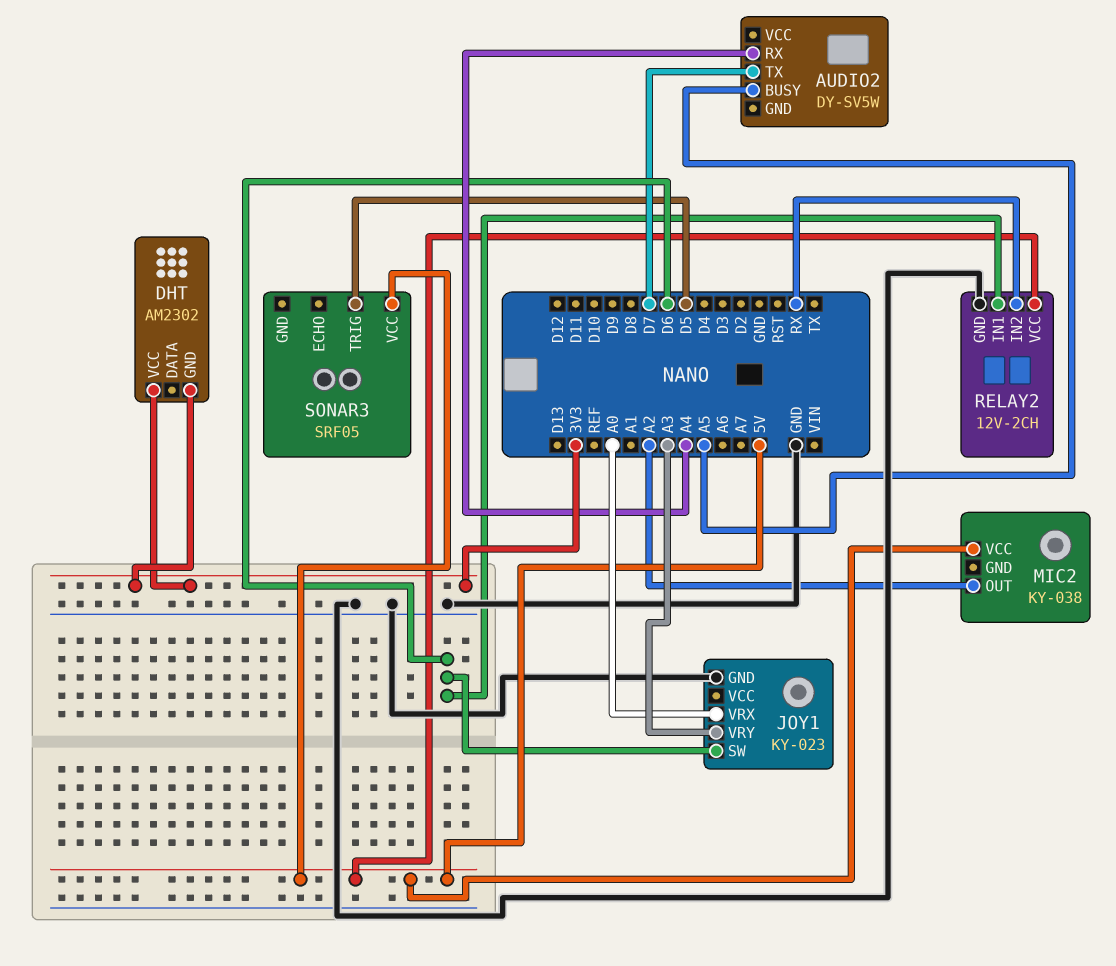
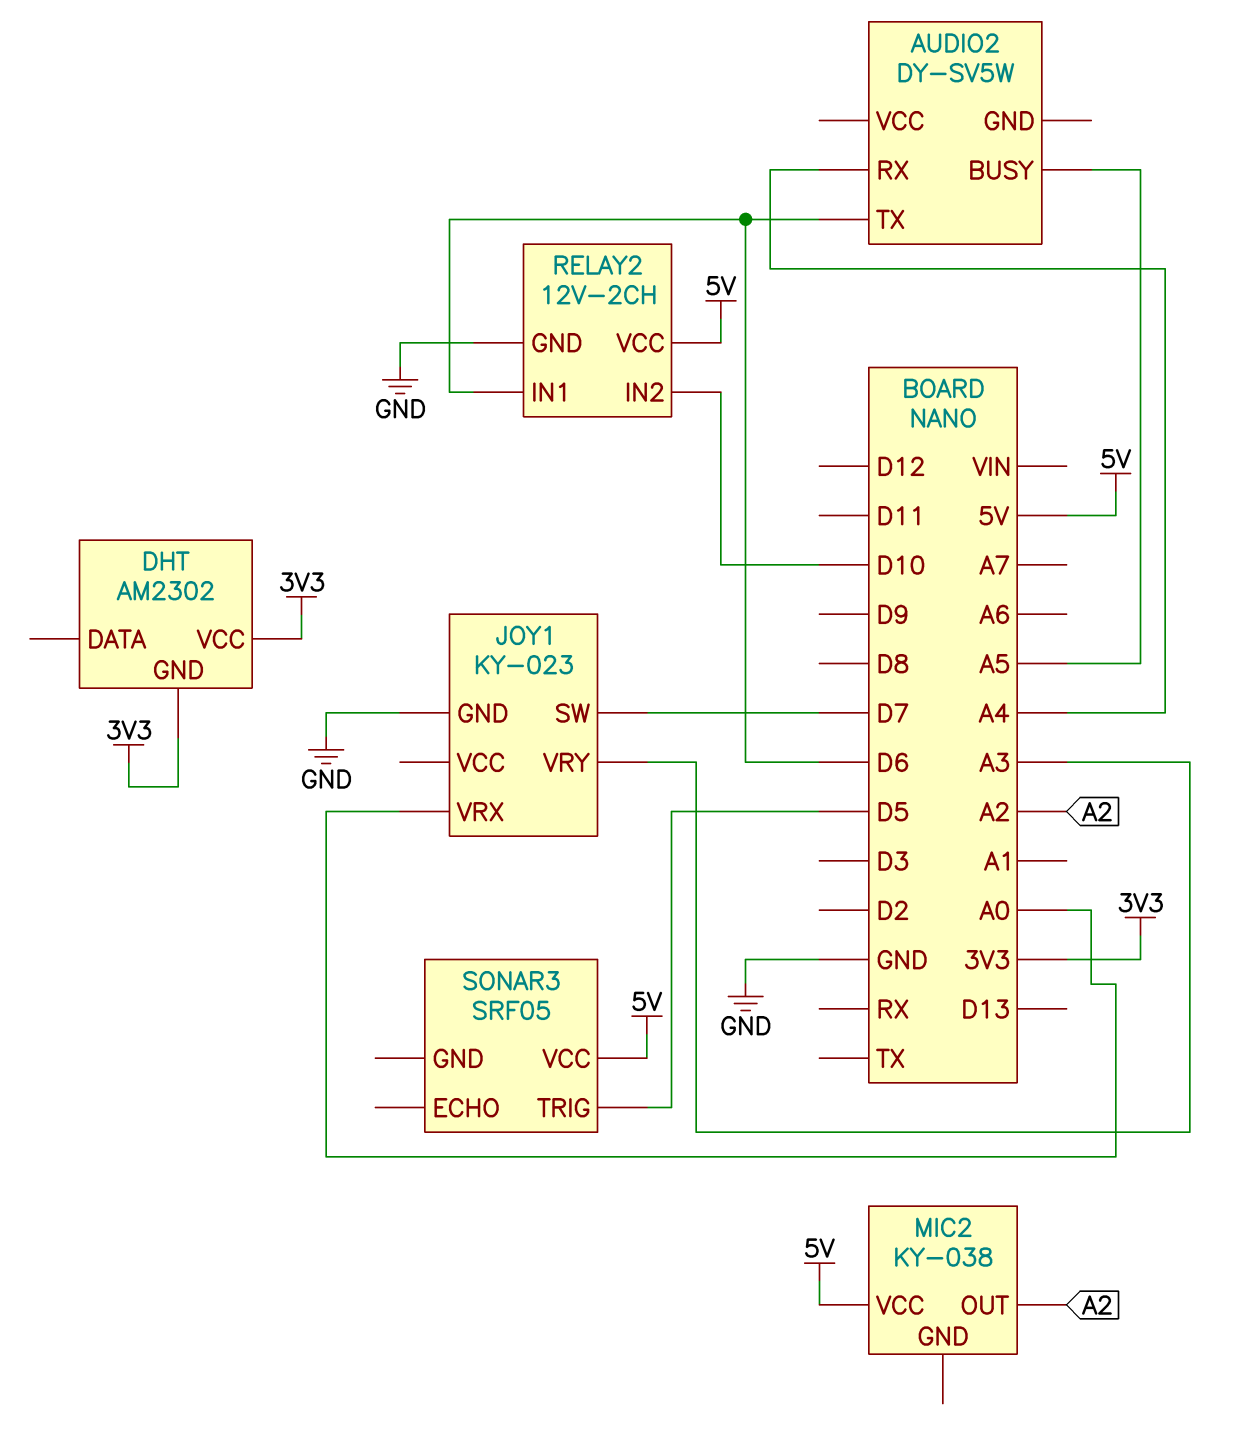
AUDIO2 pin TX: D7 -> D6
JOY1 pin SW: D6 -> D7
RELAY2 pin IN2: RX -> D10

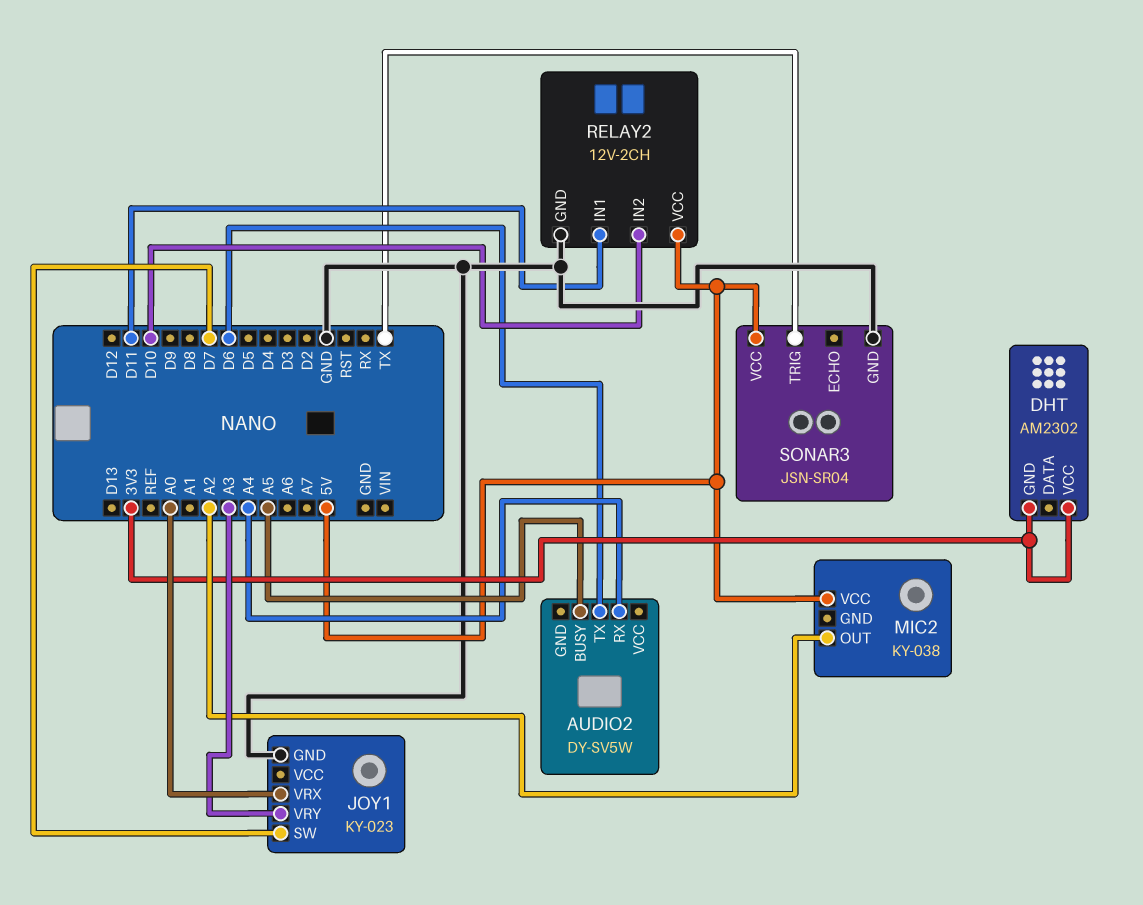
RELAY2 pin IN1: D6 -> D11
SONAR3: SRF05 -> JSN-SR04
SONAR3 pin GND: none -> GND
SONAR3 pin TRIG: D5 -> TX

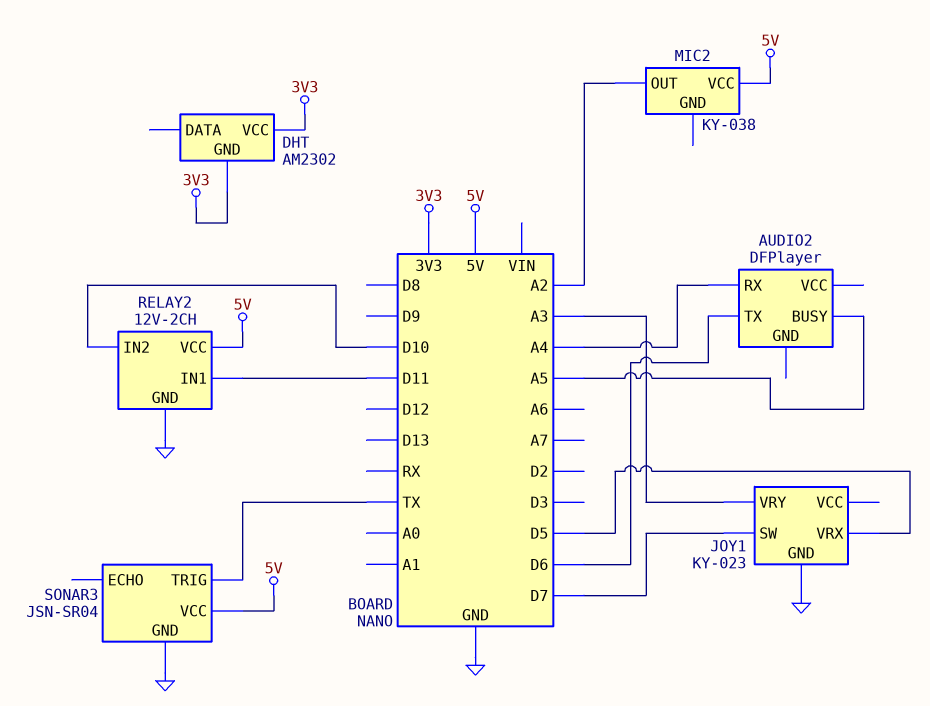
AUDIO2: DY-SV5W -> DFPlayer
JOY1 pin VRX: A0 -> D5

